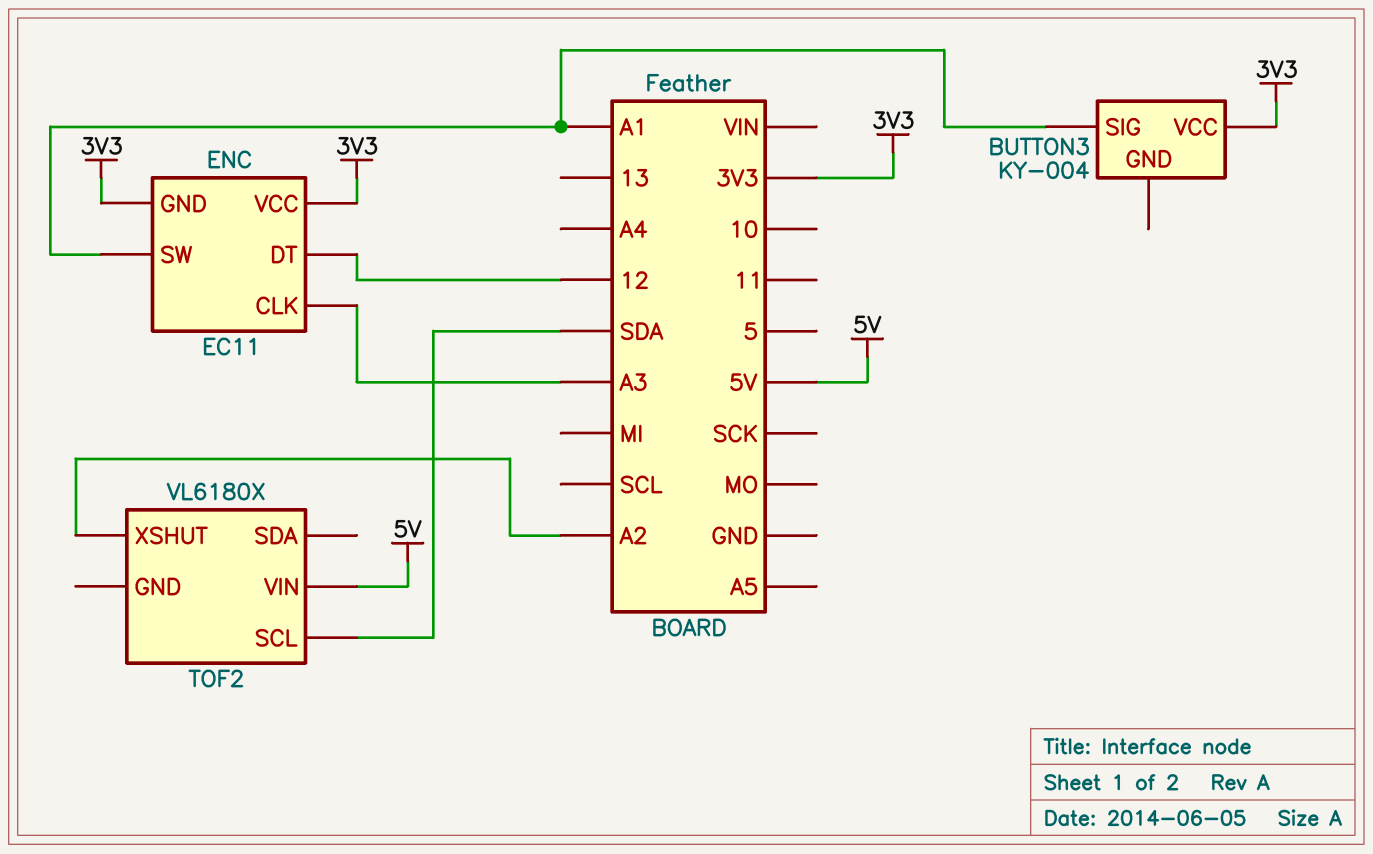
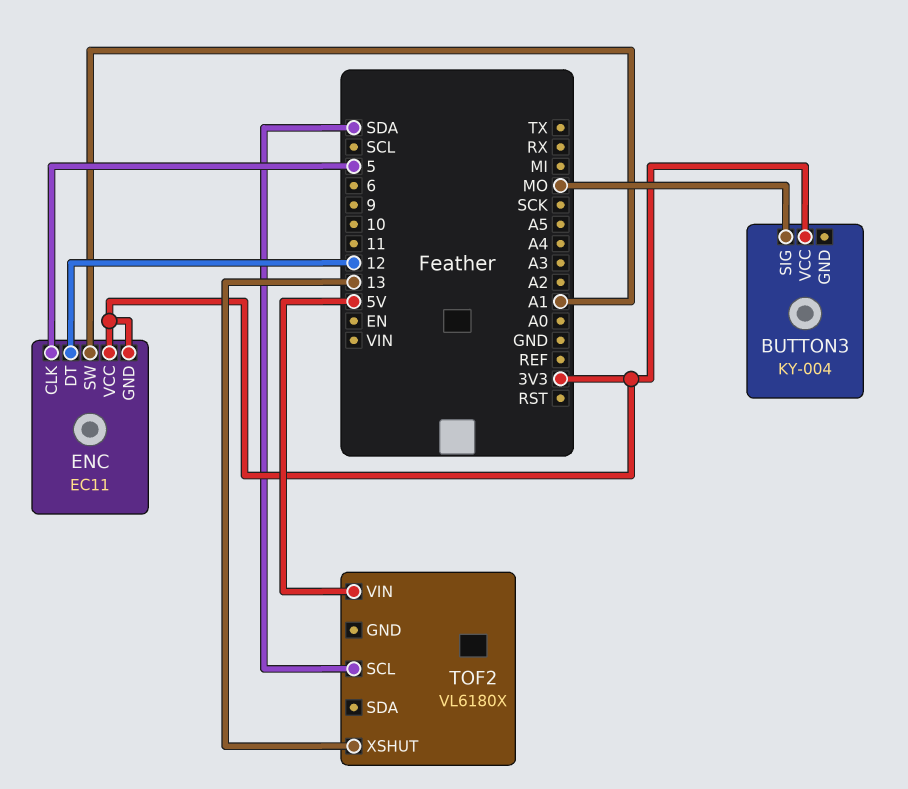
BUTTON3 pin SIG: A1 -> MO
ENC pin CLK: A3 -> 5
TOF2 pin XSHUT: A2 -> 13

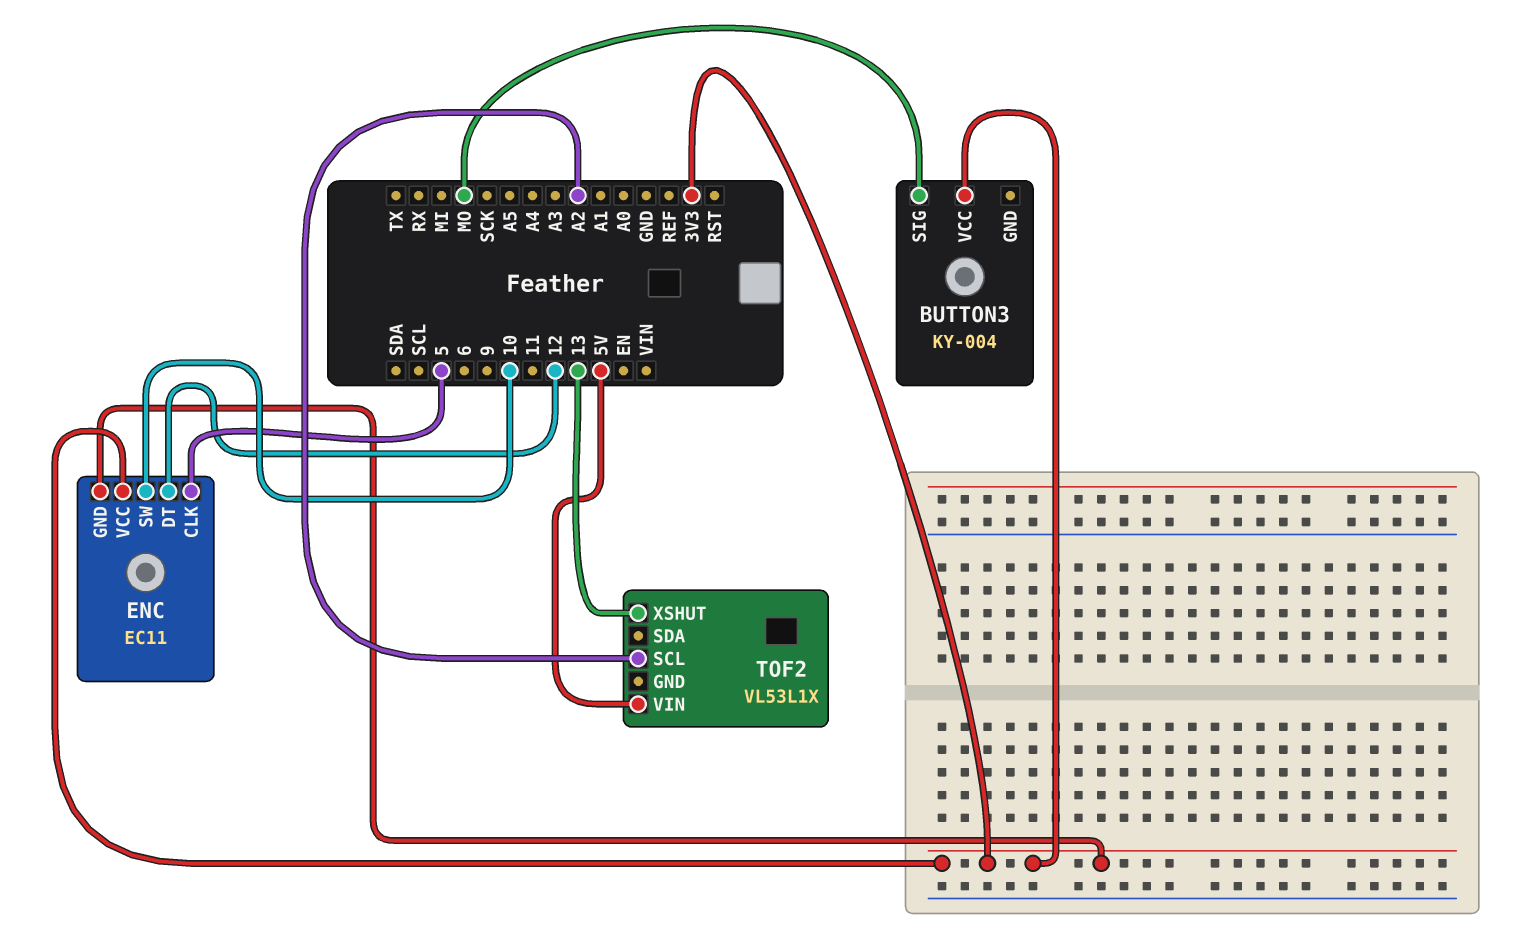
ENC pin SW: A1 -> 10
TOF2: VL6180X -> VL53L1X
TOF2 pin SCL: SDA -> A2

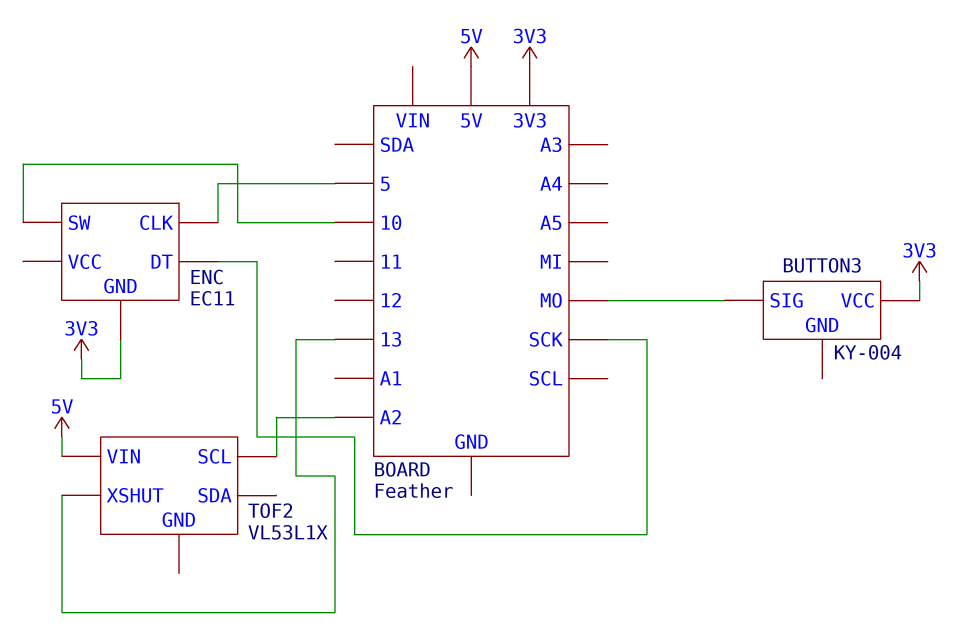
ENC pin DT: 12 -> SCK
ENC pin VCC: 3V3 -> none

